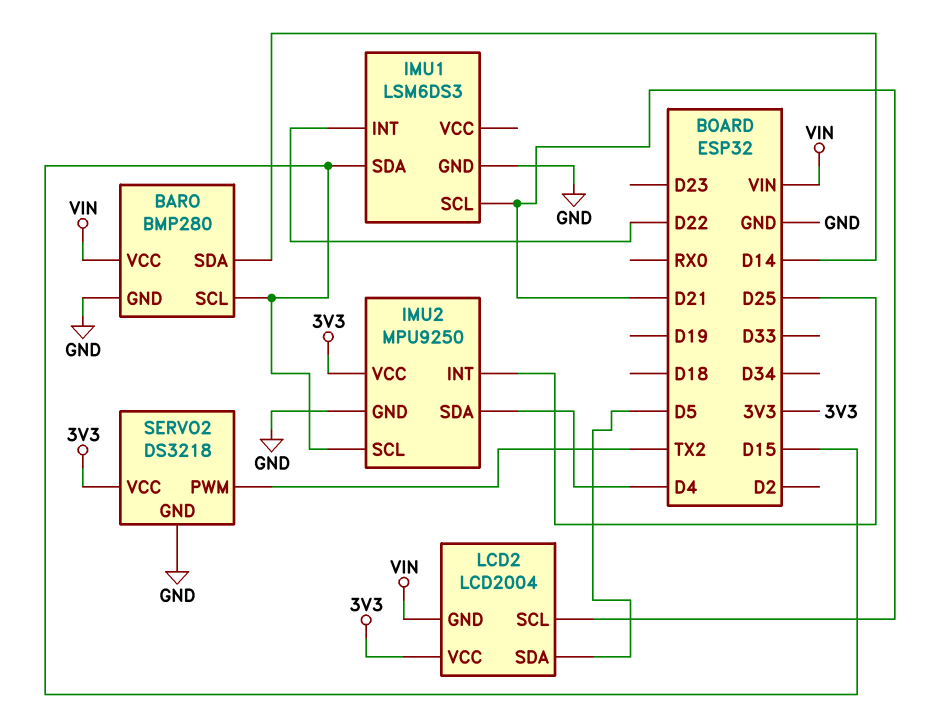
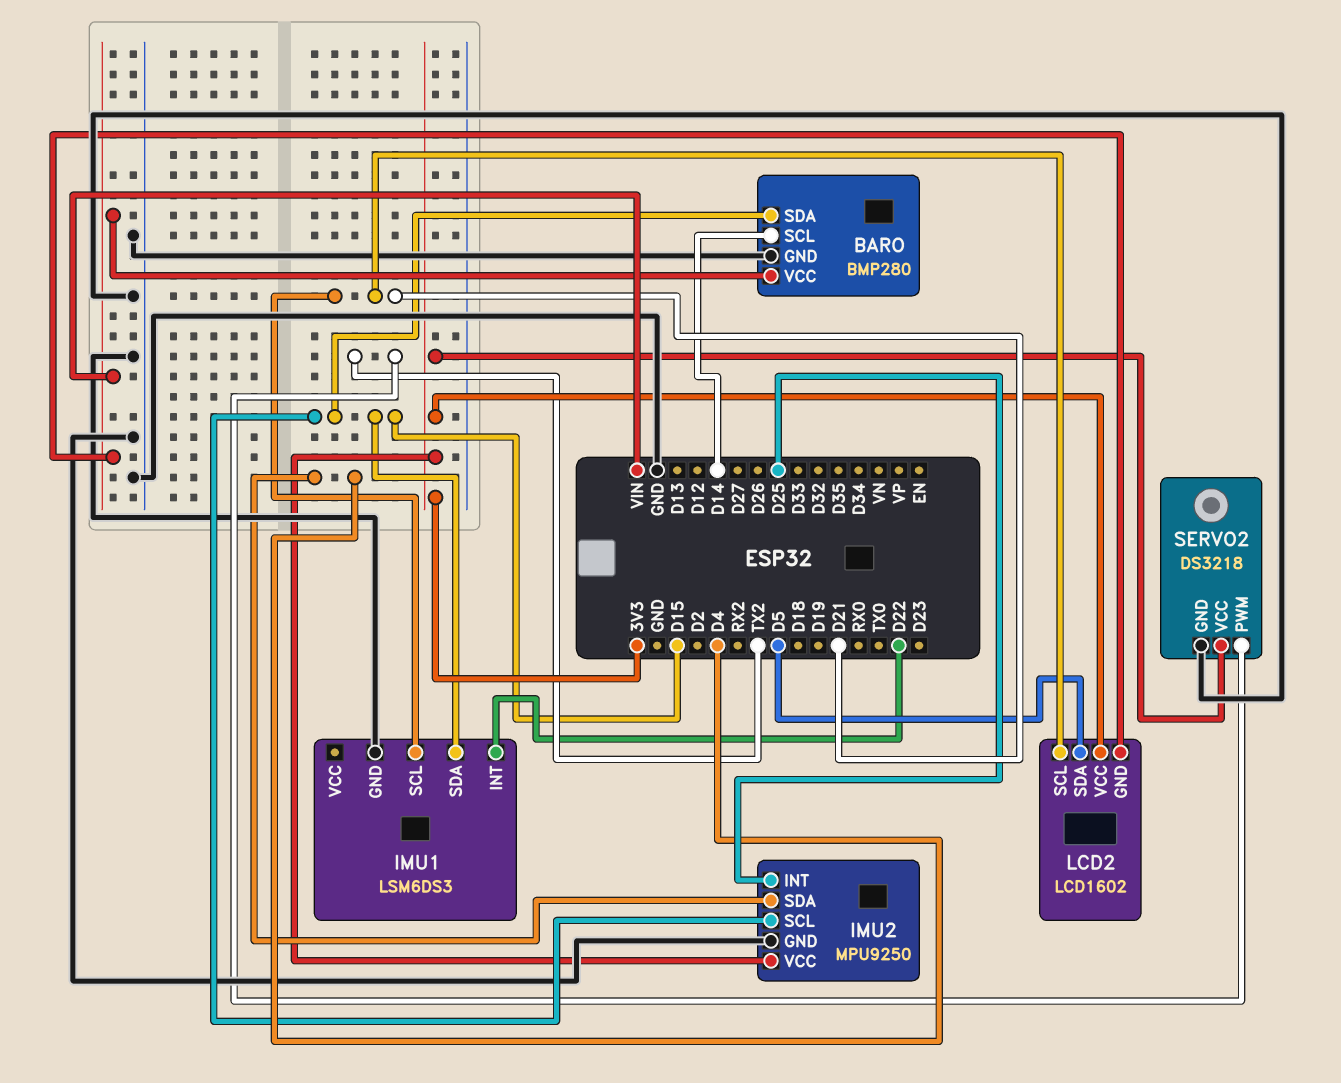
BARO pin SCL: D15 -> D14
BARO pin SDA: D14 -> D15
LCD2: LCD2004 -> LCD1602

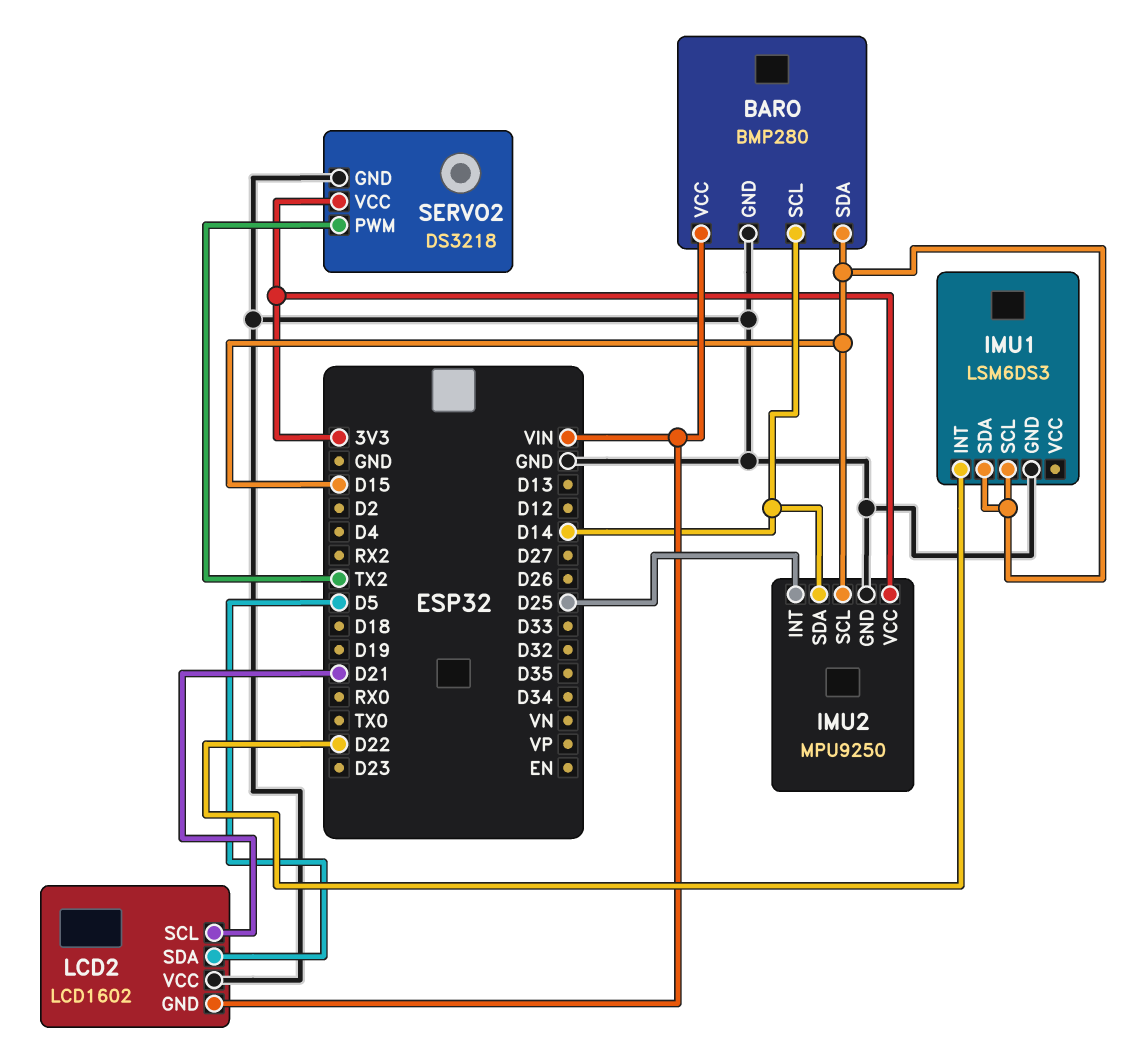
IMU1 pin SCL: D21 -> D15
IMU2 pin SDA: D4 -> D14
LCD2 pin VCC: 3V3 -> GND

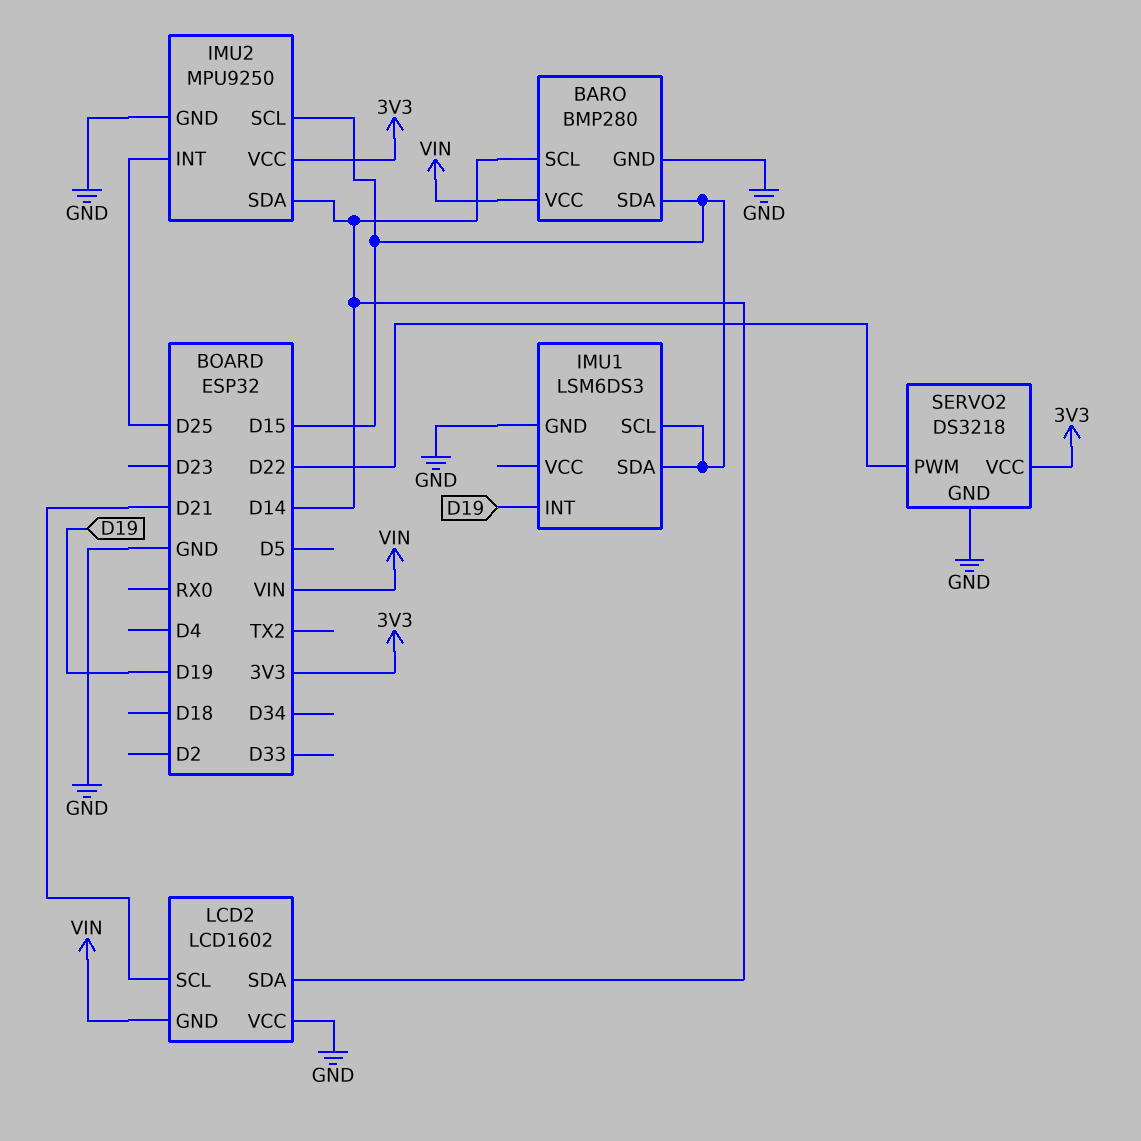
IMU1 pin INT: D22 -> D19
LCD2 pin SDA: D5 -> D14
SERVO2 pin PWM: TX2 -> D22

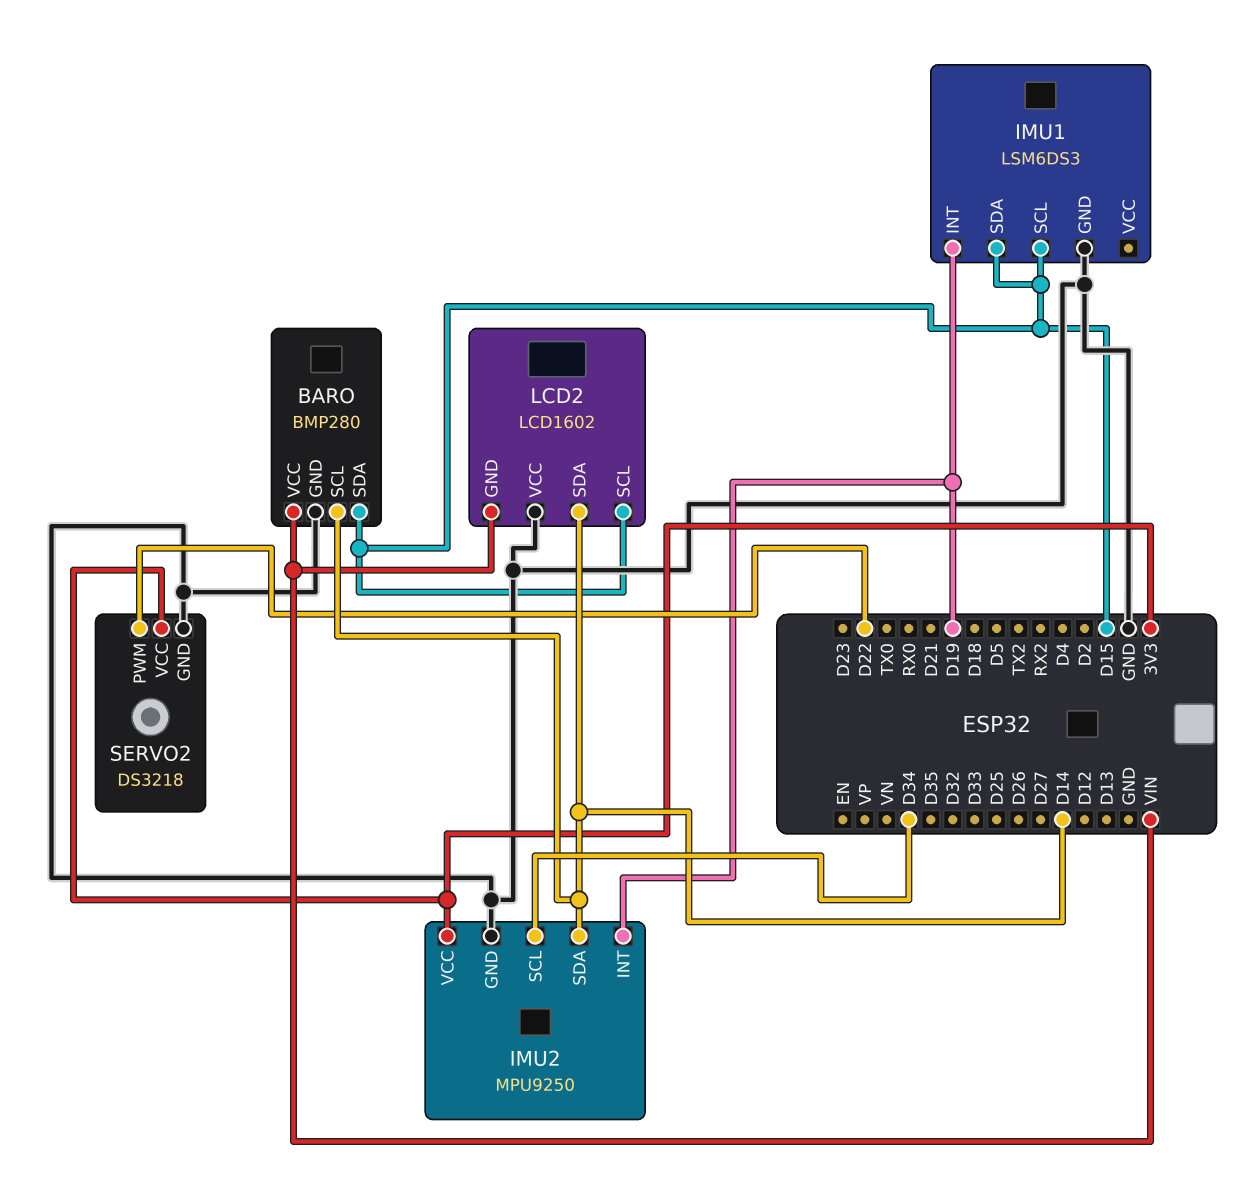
IMU2 pin INT: D25 -> D19
IMU2 pin SCL: D15 -> D34
LCD2 pin SCL: D21 -> D15

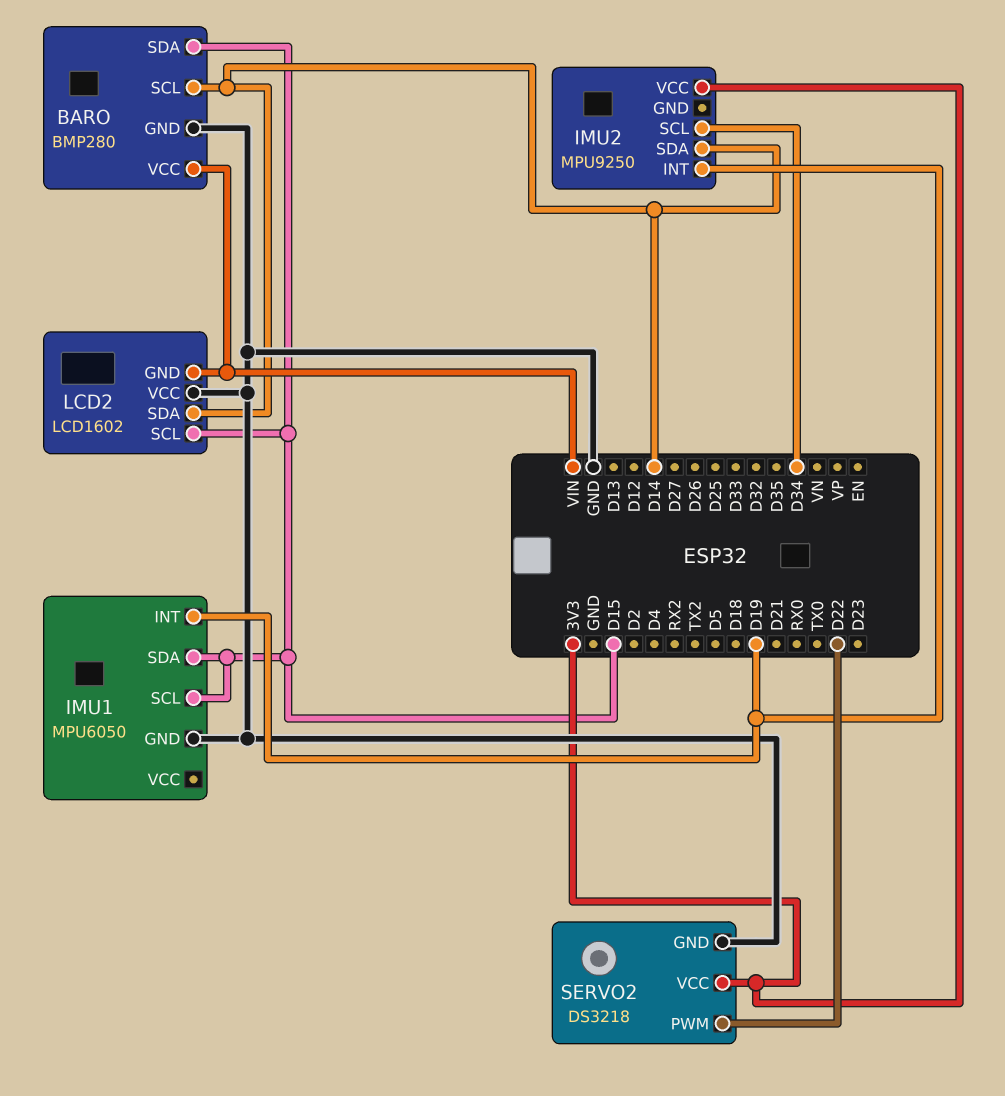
IMU1: LSM6DS3 -> MPU6050
IMU2 pin GND: GND -> none

